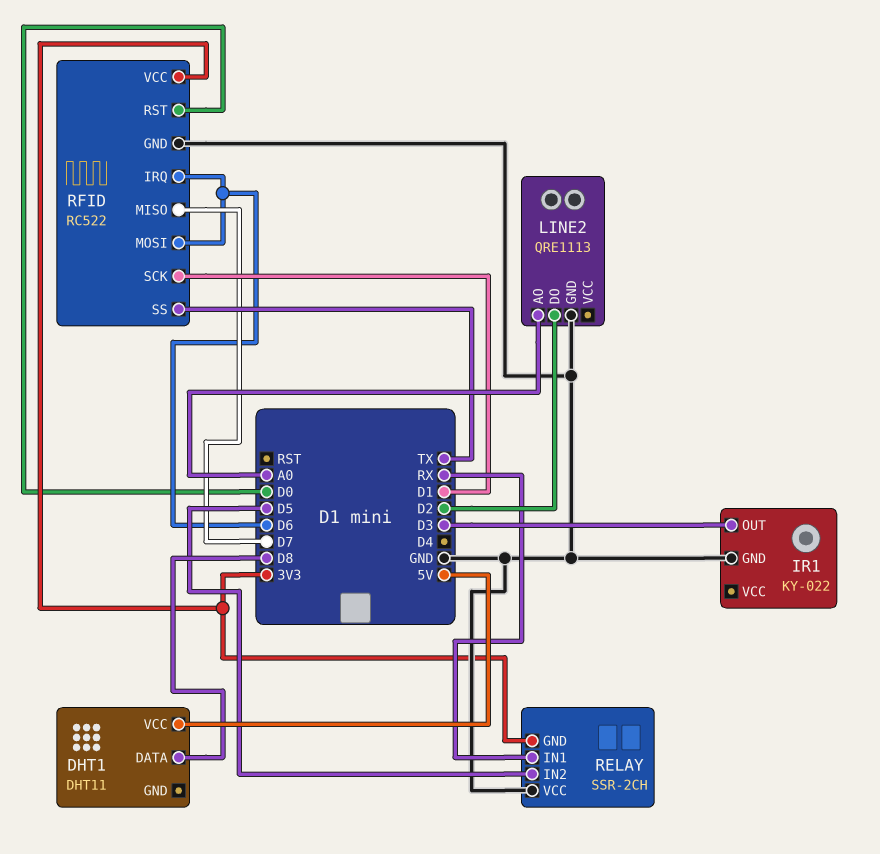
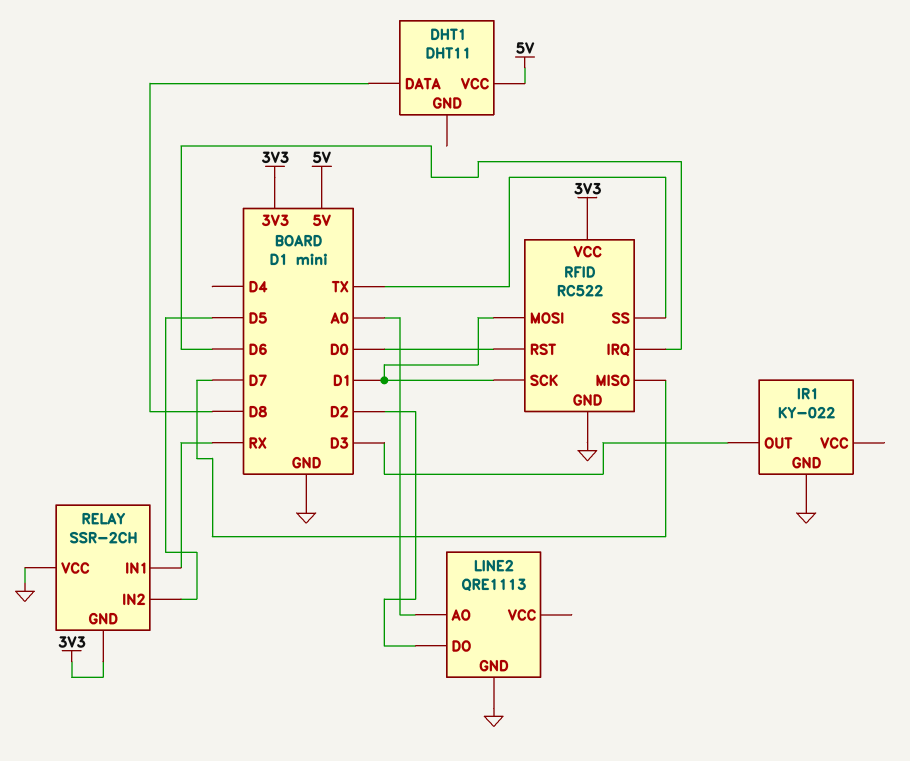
RFID pin MOSI: D6 -> D1

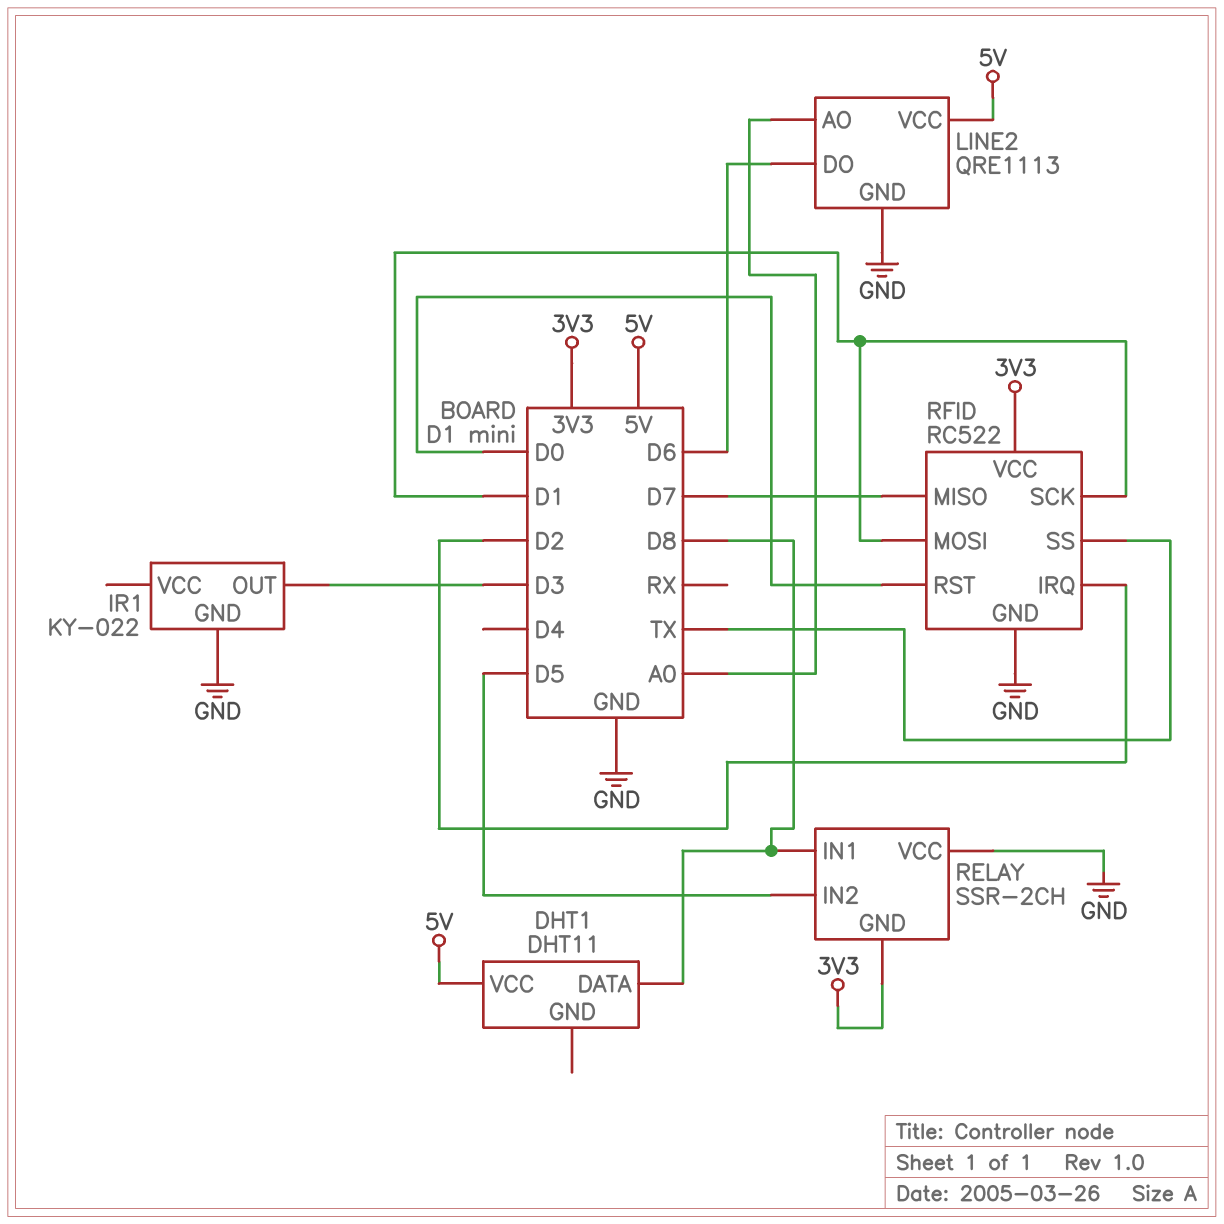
LINE2 pin DO: D2 -> D6
LINE2 pin VCC: none -> 5V
RELAY pin IN1: RX -> D8
RFID pin IRQ: D6 -> D2

